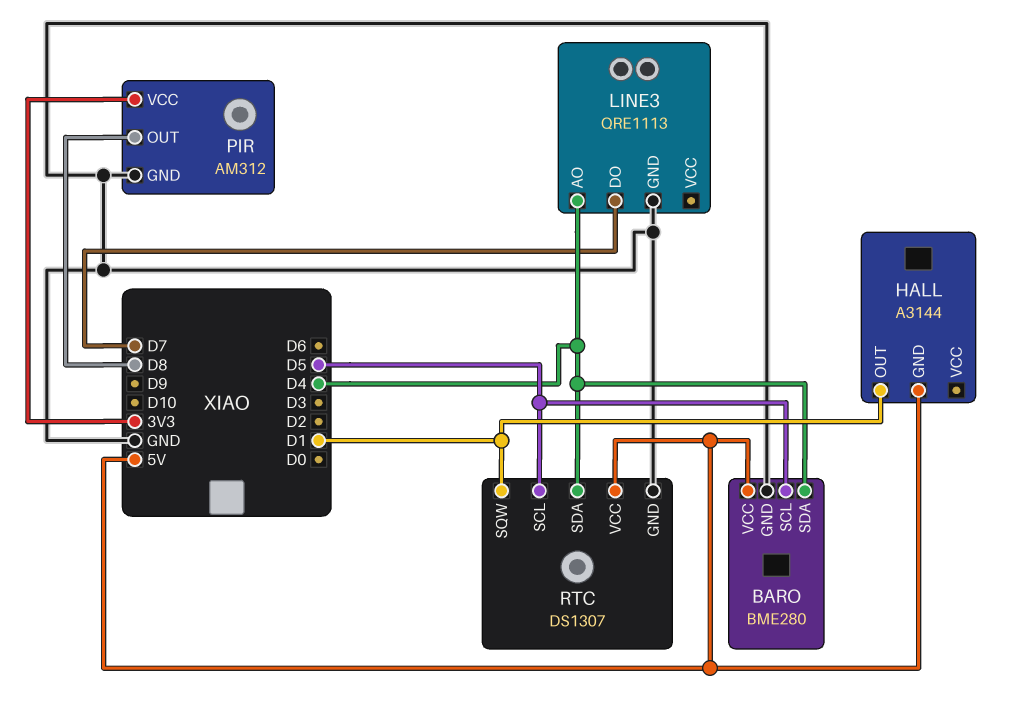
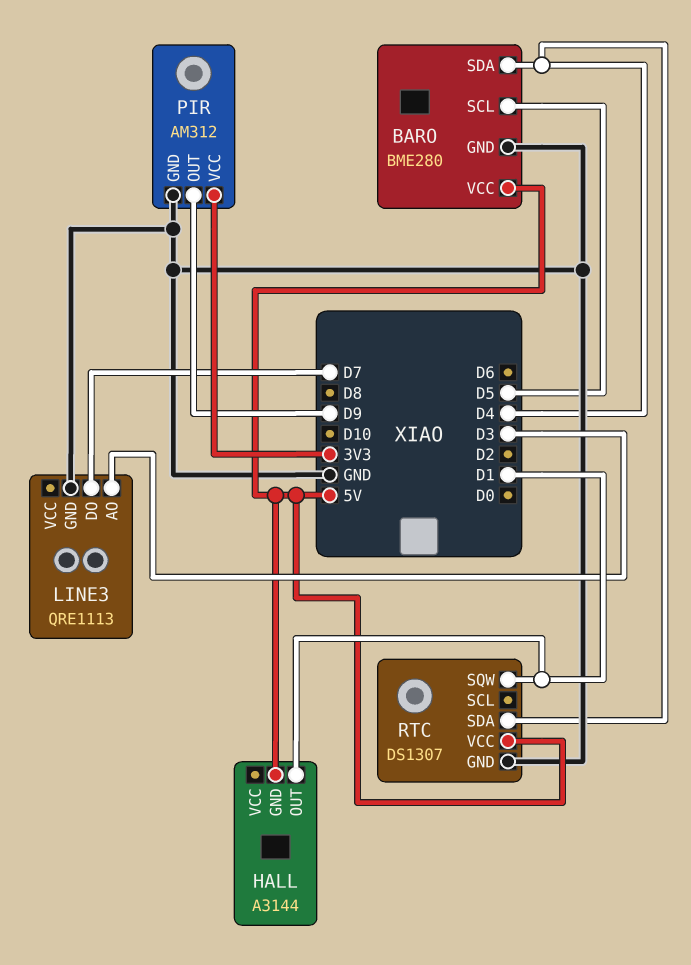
LINE3 pin AO: D4 -> D3
PIR pin OUT: D8 -> D9
RTC pin SCL: D5 -> none

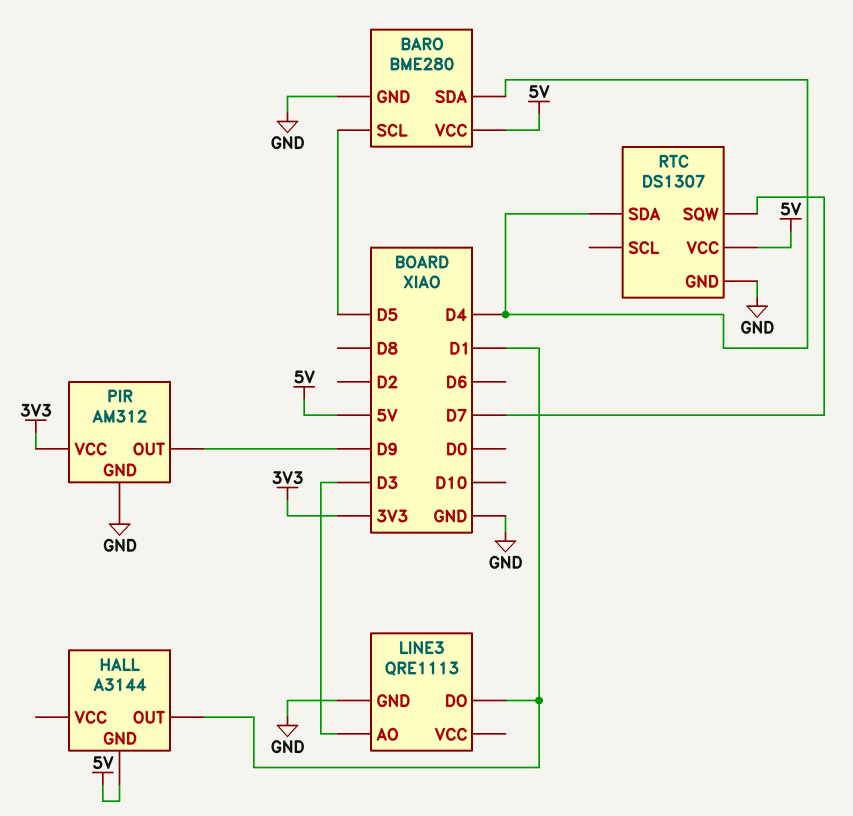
LINE3 pin DO: D7 -> D1
RTC pin SQW: D1 -> D7

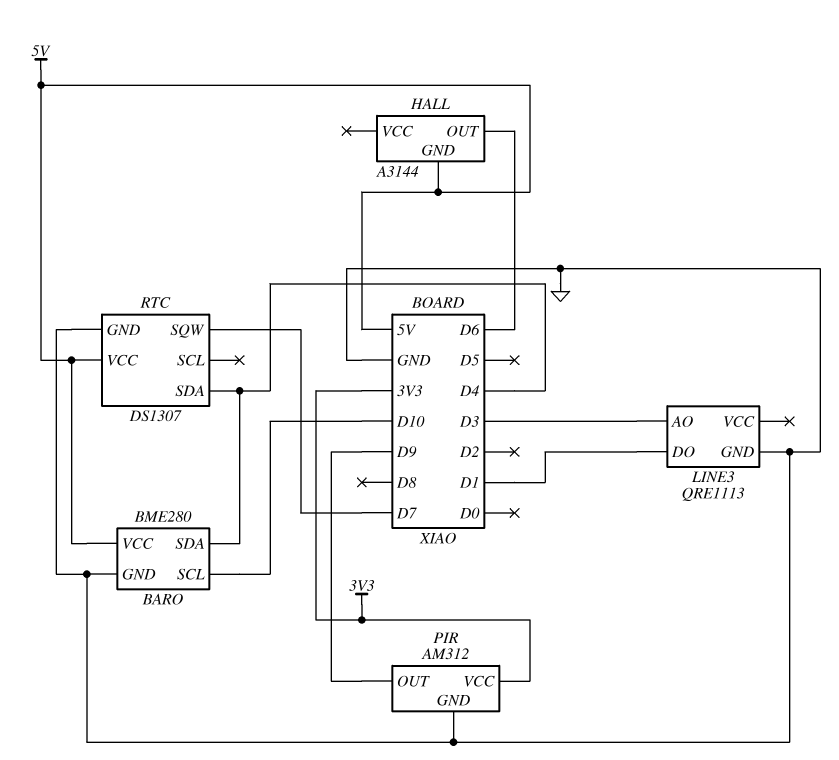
BARO pin SCL: D5 -> D10
HALL pin OUT: D1 -> D6

